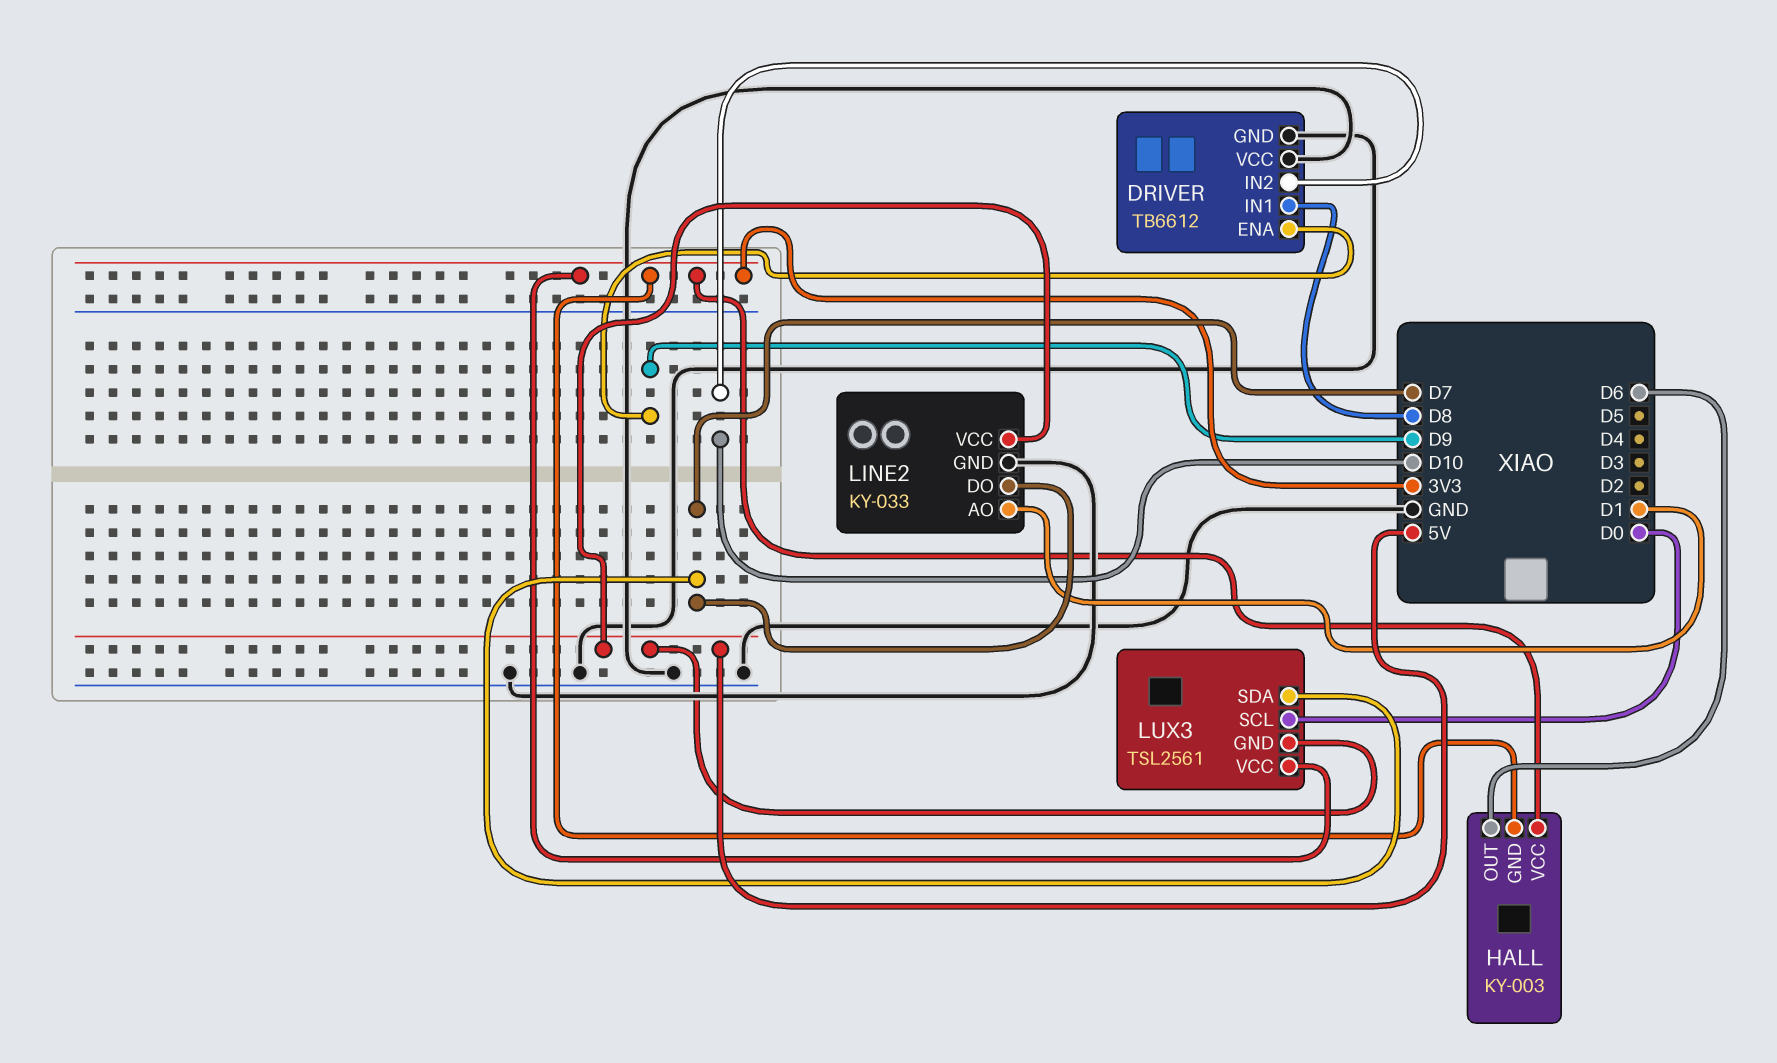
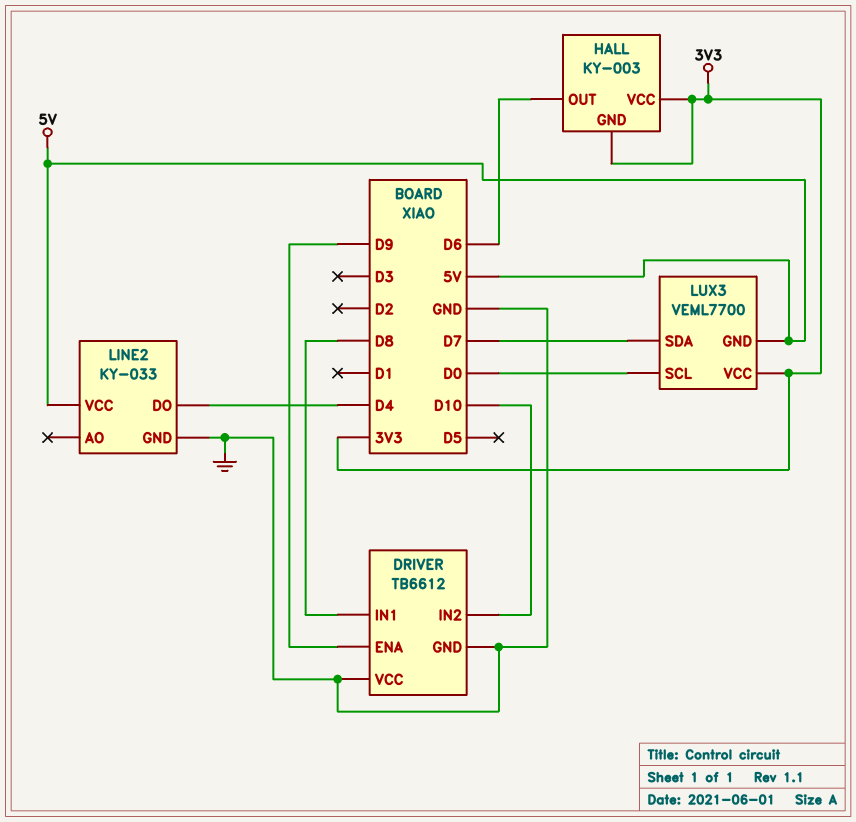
LINE2 pin AO: D1 -> none
LINE2 pin DO: D7 -> D4
LUX3: TSL2561 -> VEML7700

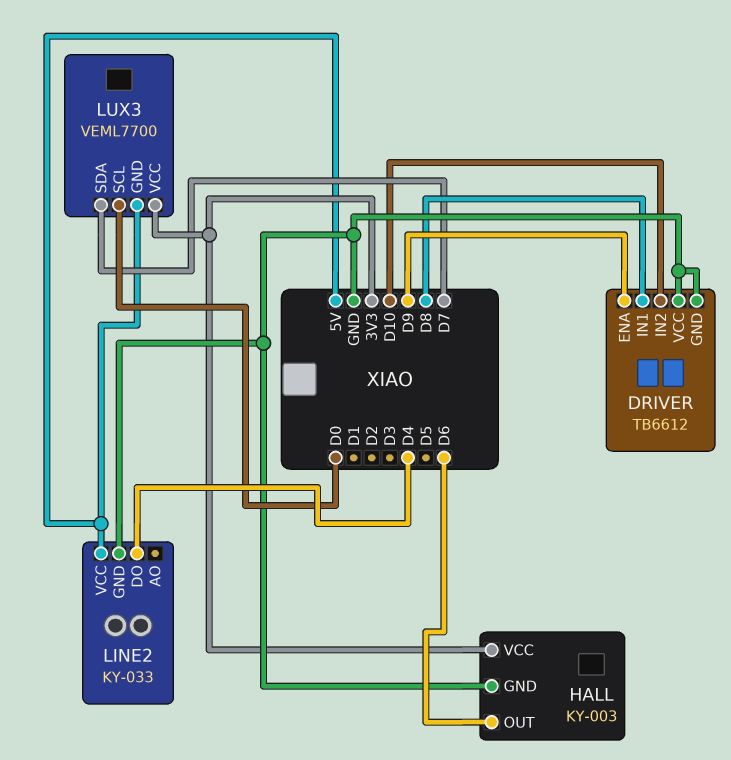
HALL pin GND: 3V3 -> GND

